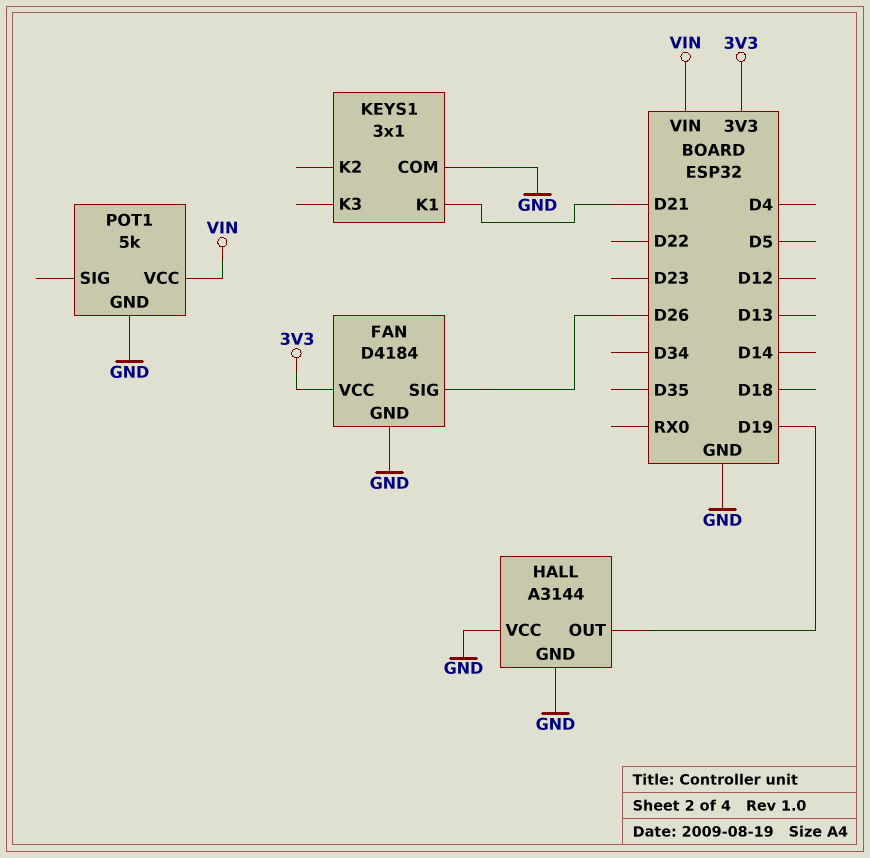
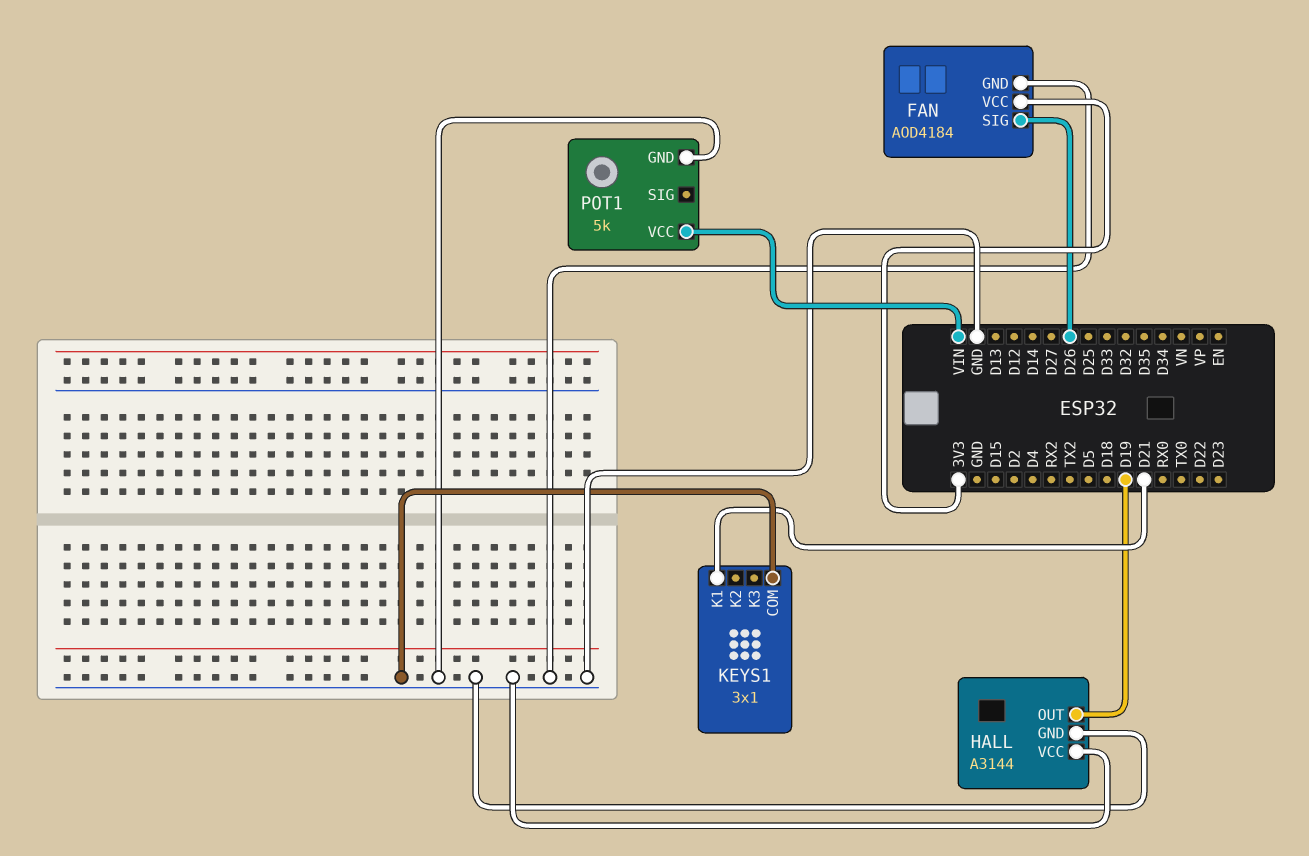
FAN: D4184 -> AOD4184

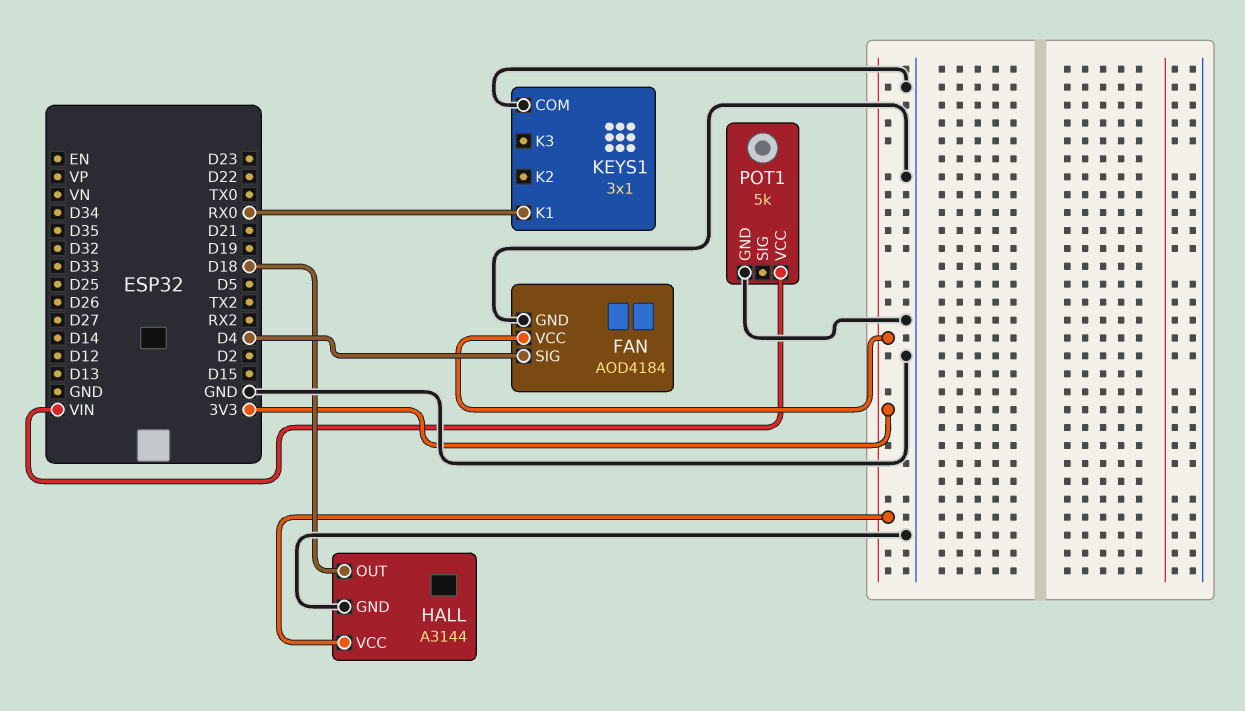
FAN pin SIG: D26 -> D4
HALL pin OUT: D19 -> D18
HALL pin VCC: GND -> 3V3
KEYS1 pin K1: D21 -> RX0

